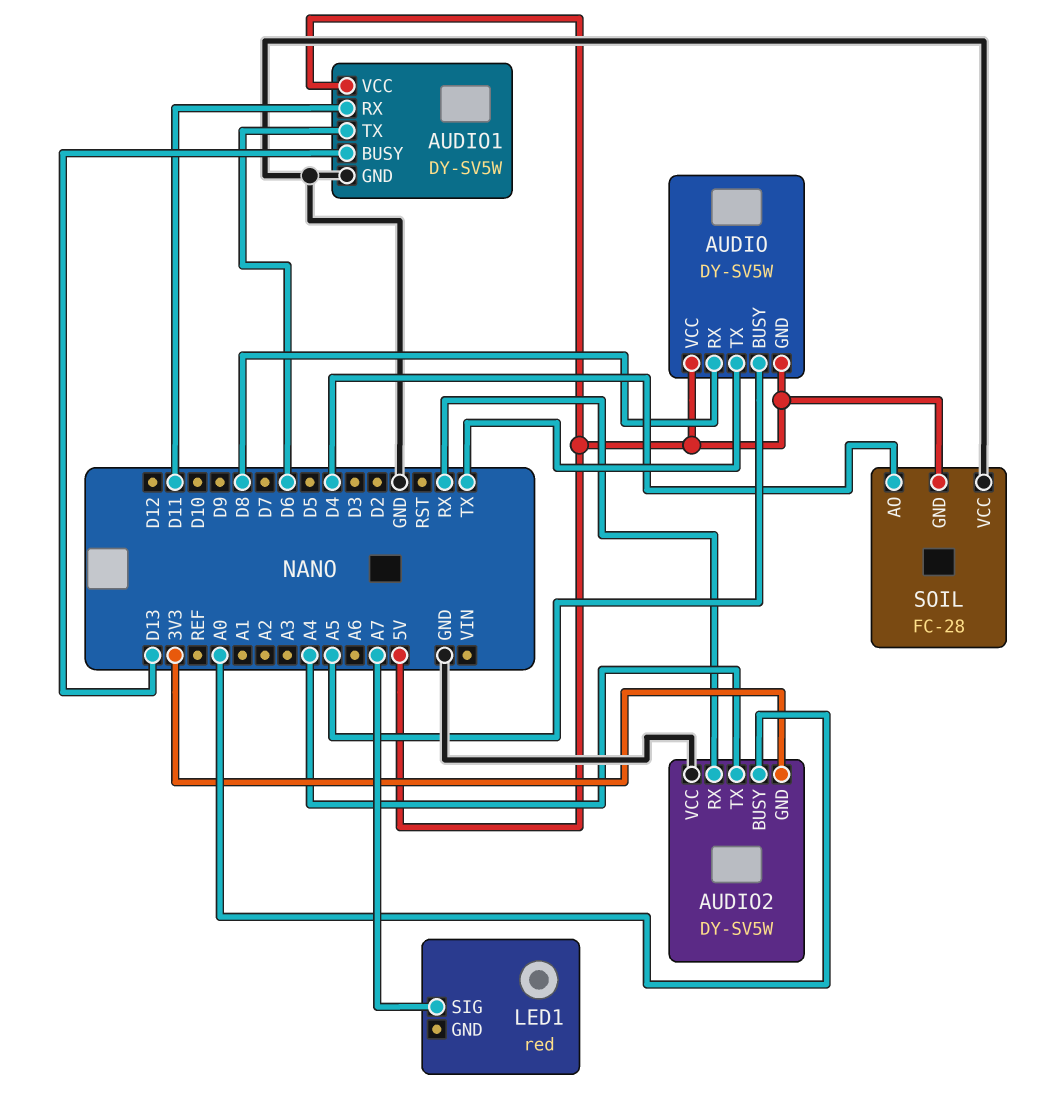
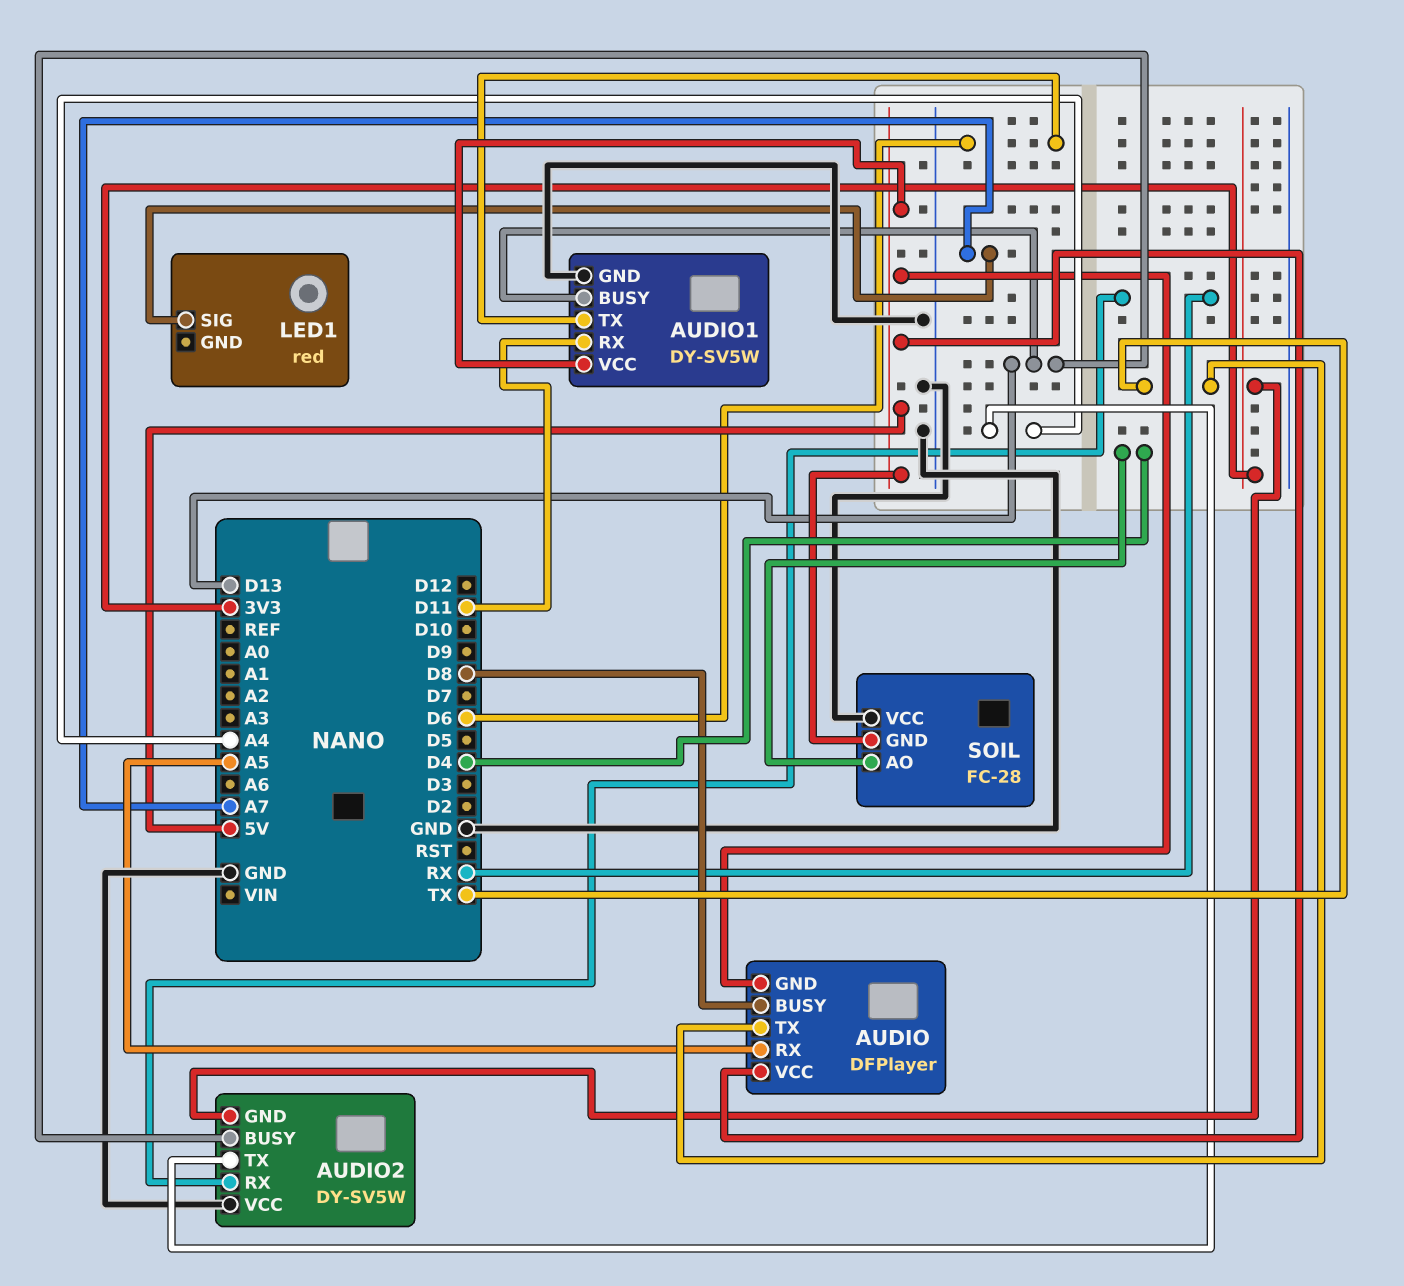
AUDIO: DY-SV5W -> DFPlayer
AUDIO pin BUSY: A5 -> D8
AUDIO pin RX: D8 -> A5
AUDIO2 pin BUSY: A0 -> D13

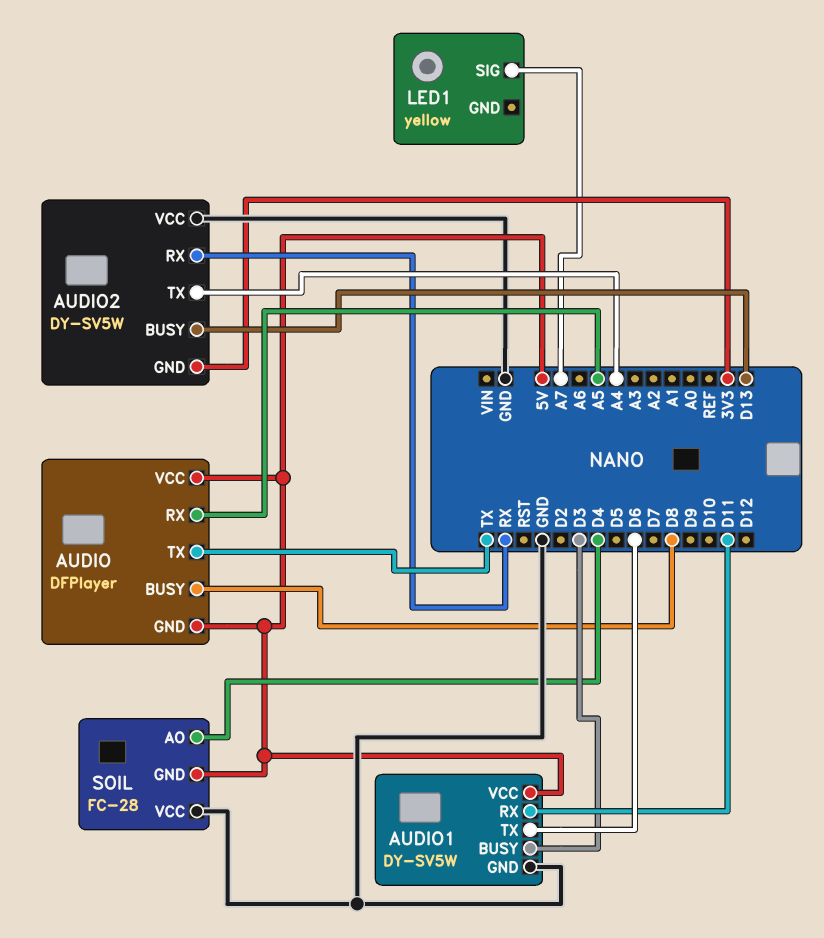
AUDIO1 pin BUSY: D13 -> D3
LED1: red -> yellow

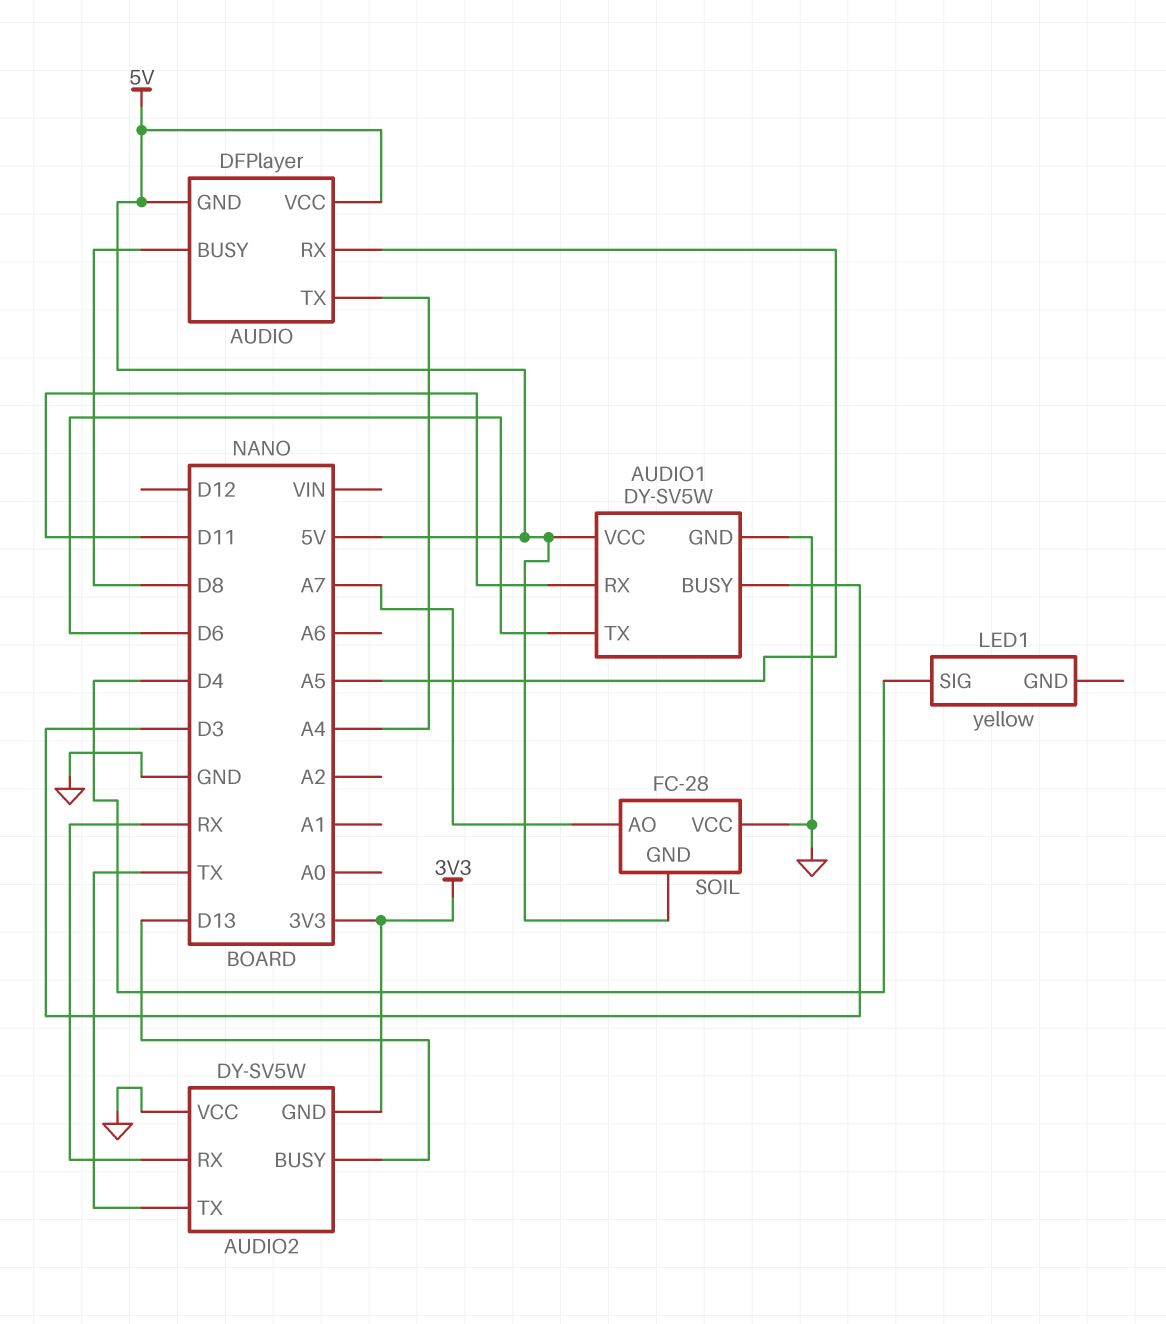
AUDIO pin TX: TX -> A4
AUDIO2 pin TX: A4 -> TX
LED1 pin SIG: A7 -> D4
SOIL pin AO: D4 -> A7

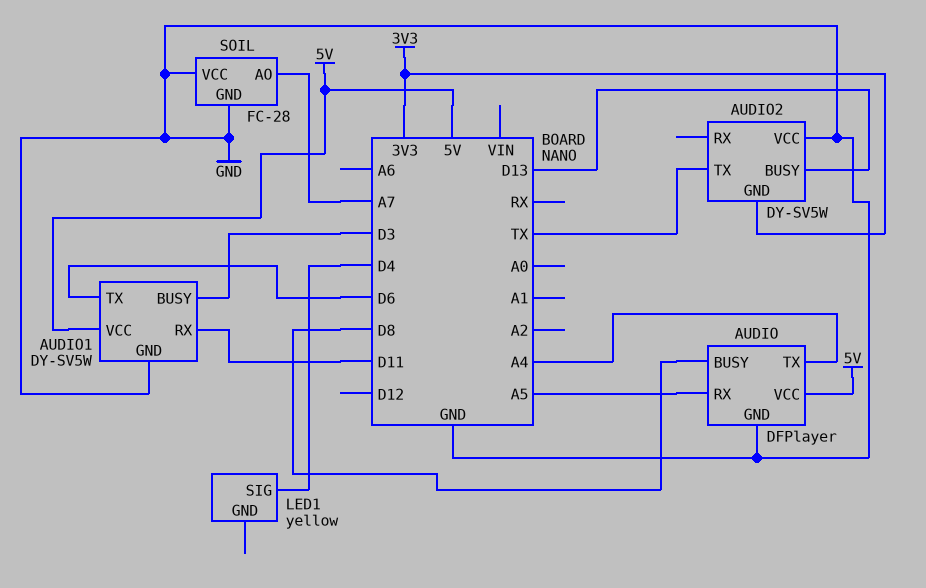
AUDIO pin GND: 5V -> GND
AUDIO2 pin RX: RX -> none
SOIL pin GND: 5V -> GND

